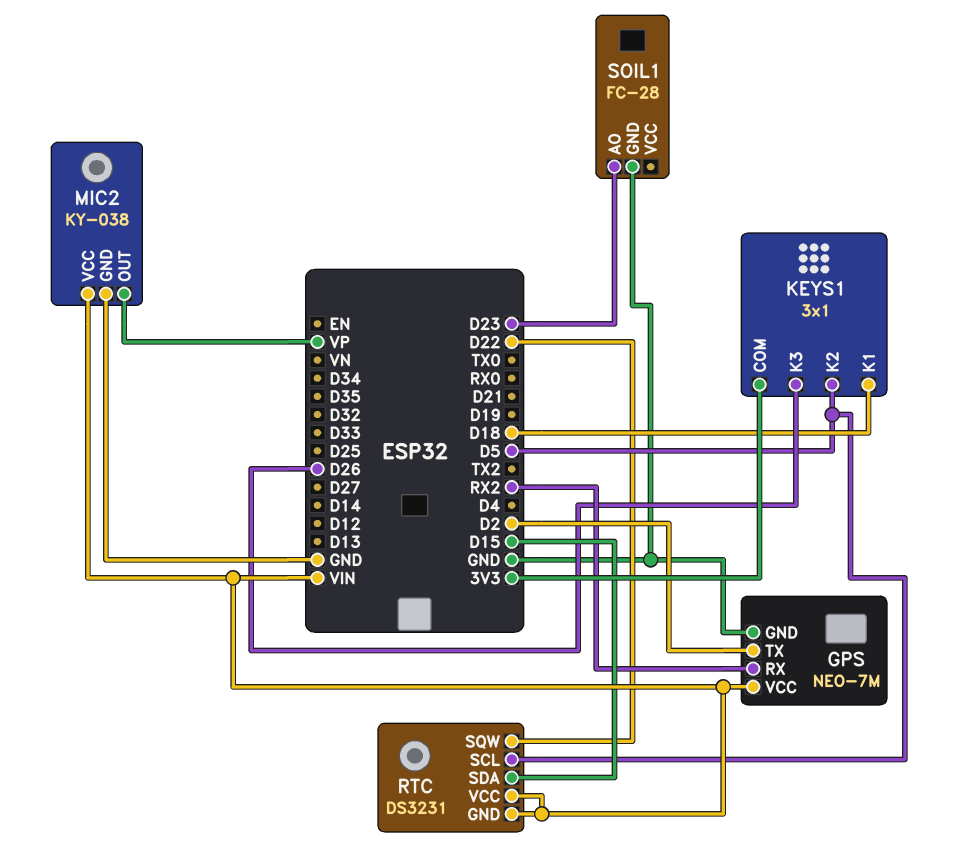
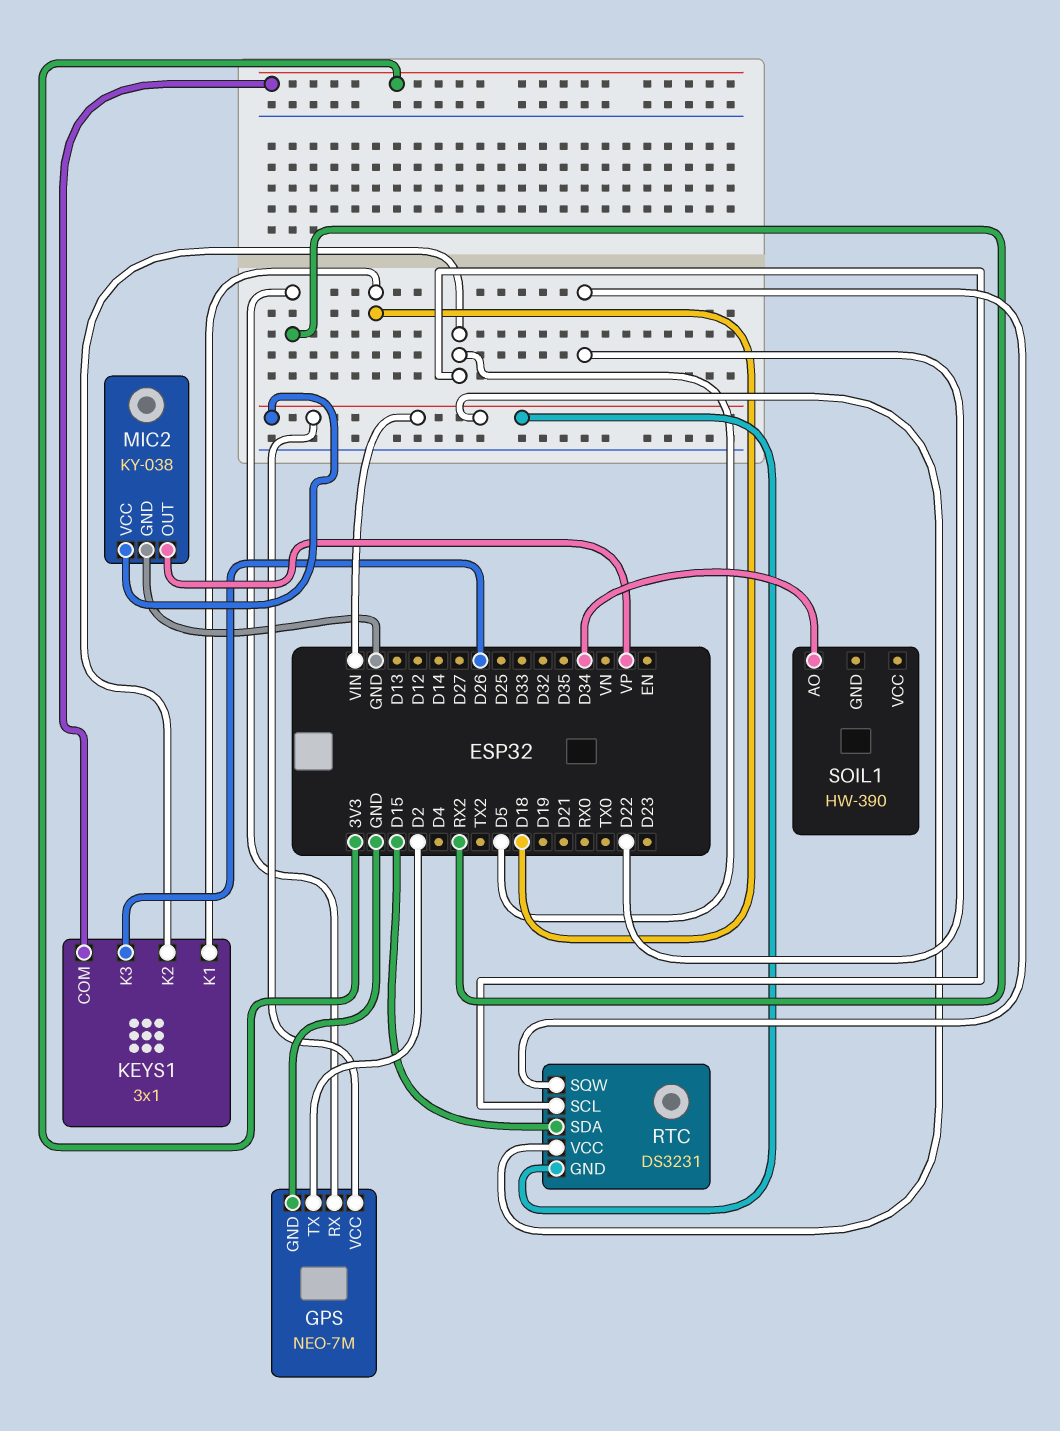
SOIL1: FC-28 -> HW-390
SOIL1 pin AO: D23 -> D34
SOIL1 pin GND: GND -> none

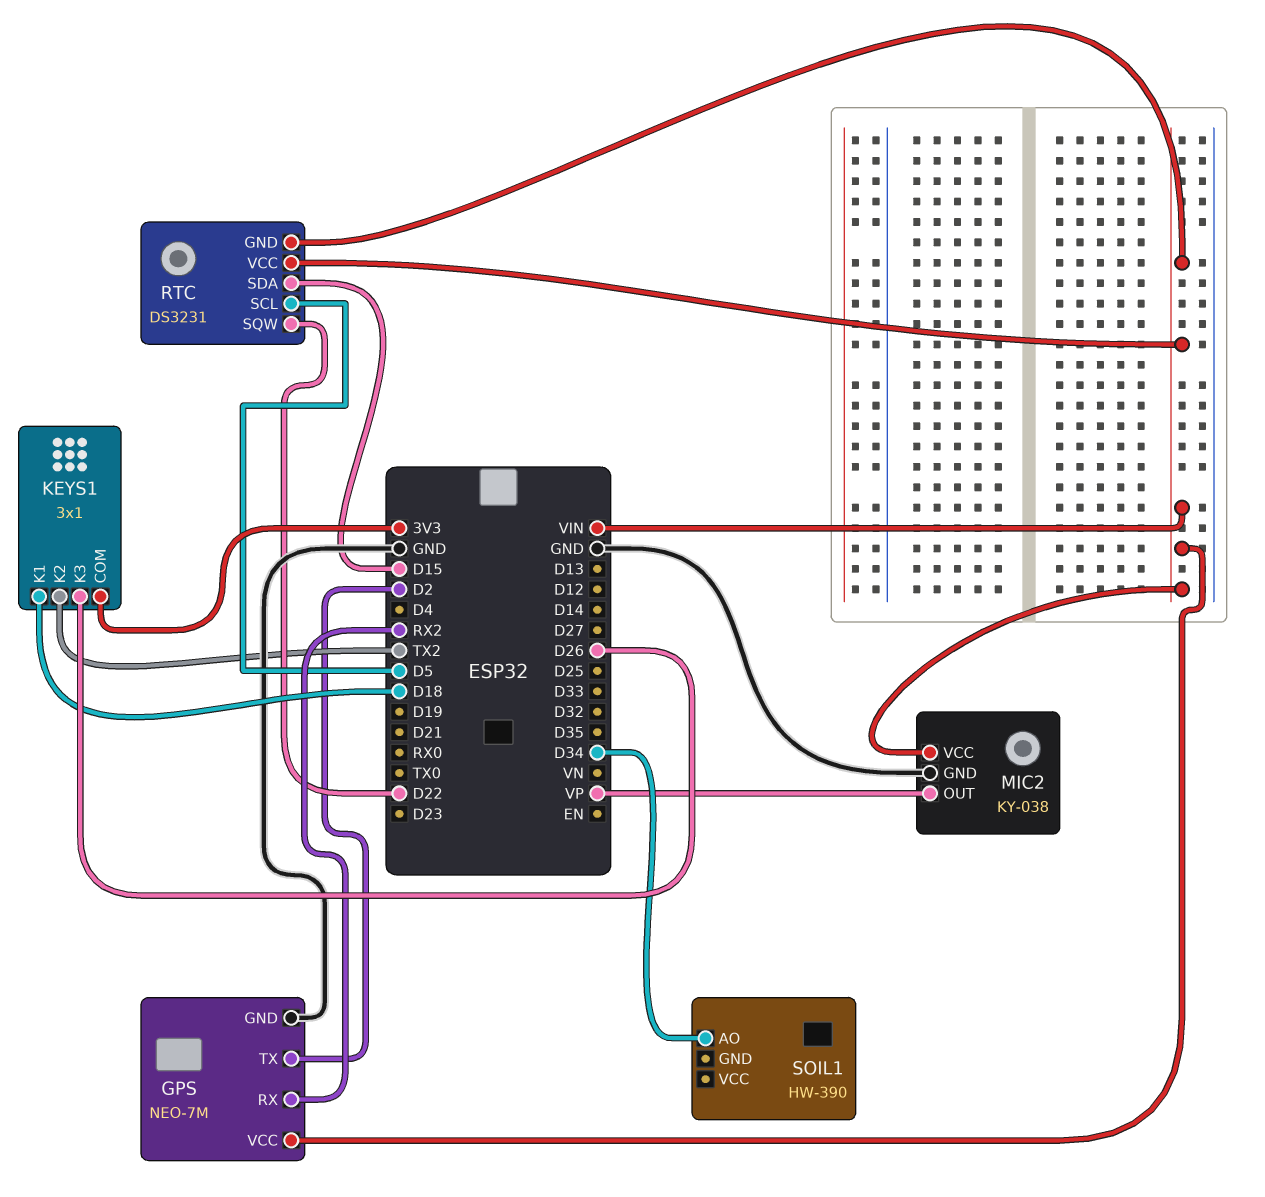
KEYS1 pin K2: D5 -> TX2

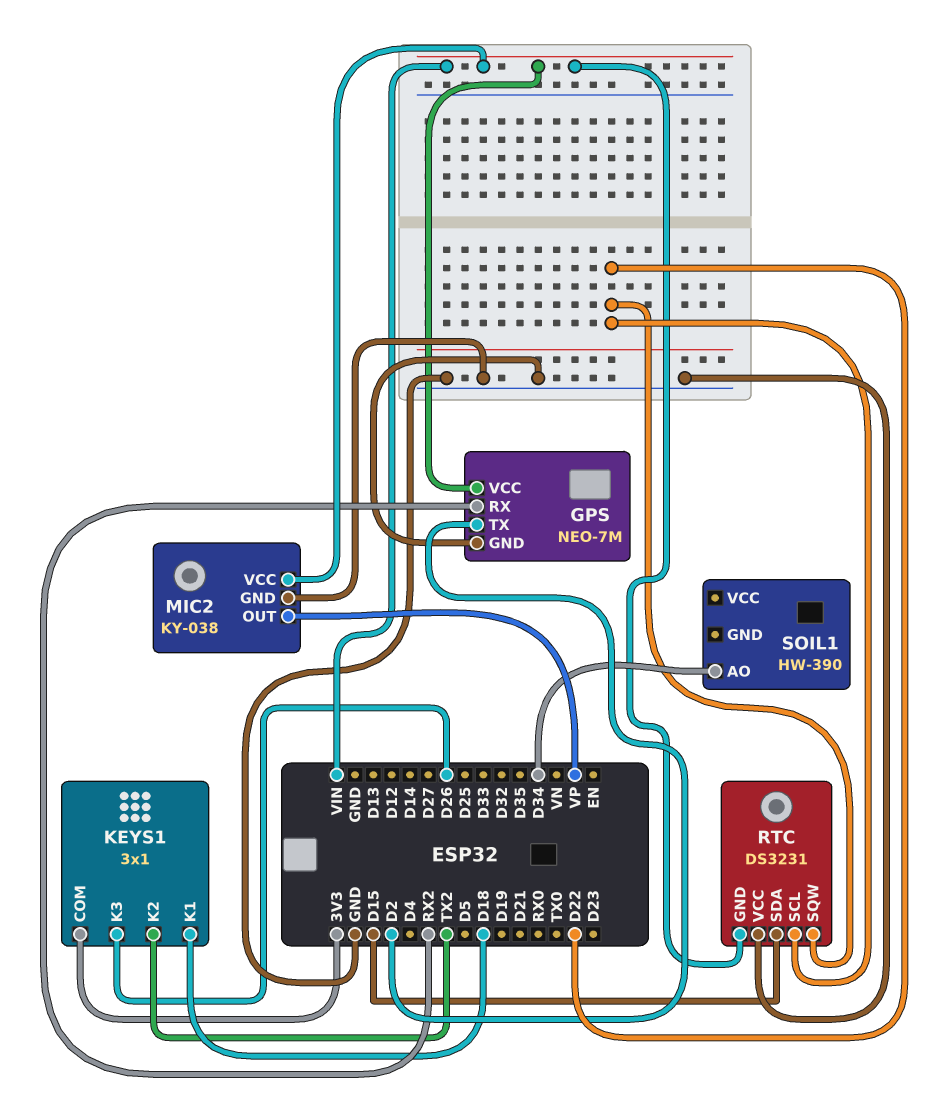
RTC pin SCL: D5 -> D22
RTC pin VCC: VIN -> GND

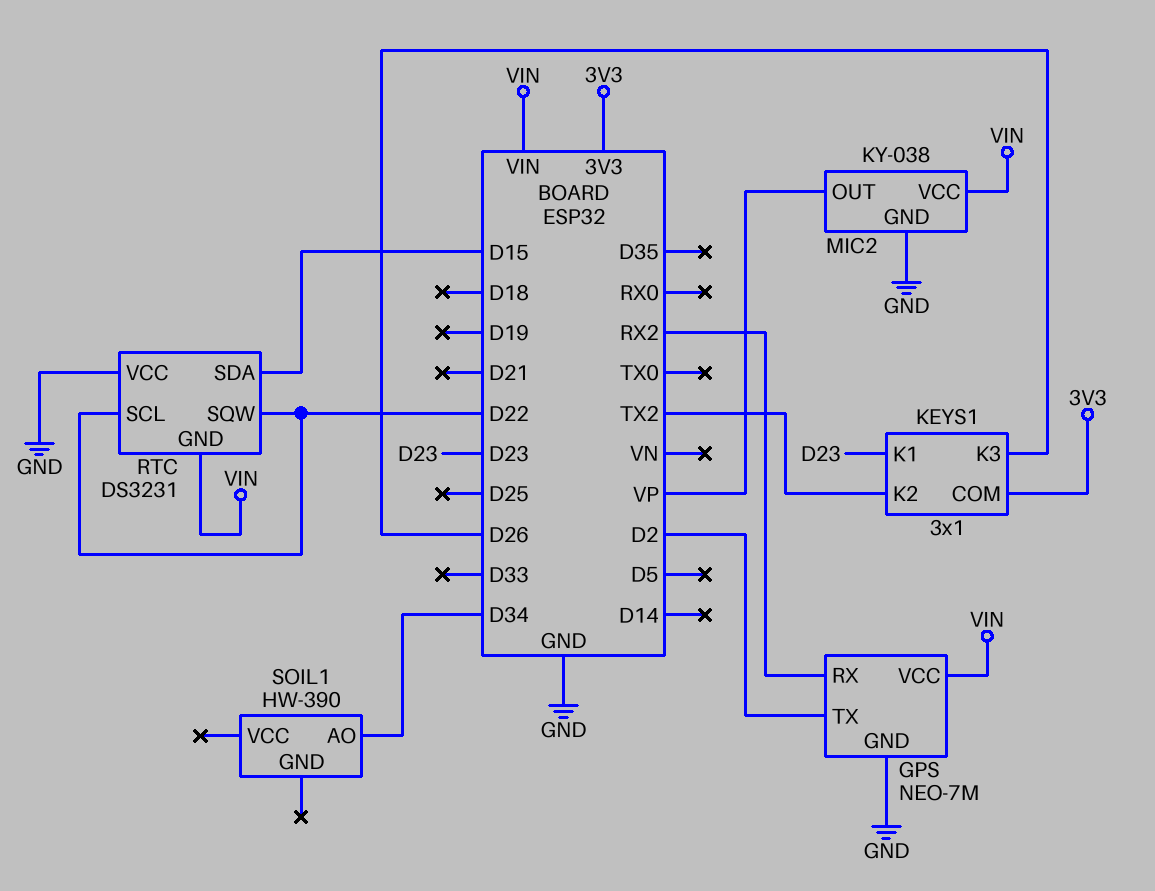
KEYS1 pin K1: D18 -> D23

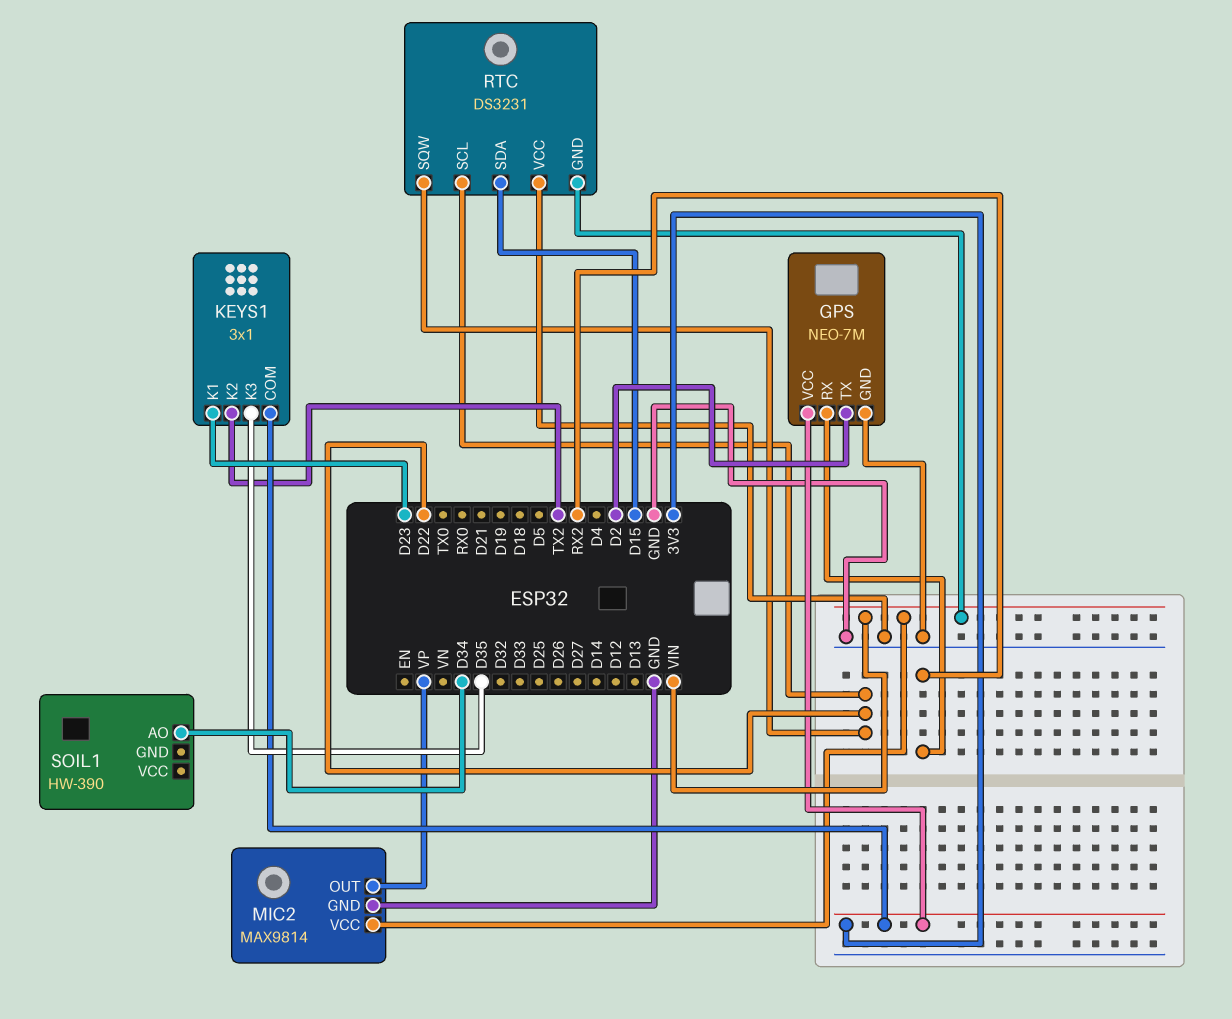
GPS pin VCC: VIN -> 3V3
KEYS1 pin K3: D26 -> D35
MIC2: KY-038 -> MAX9814

